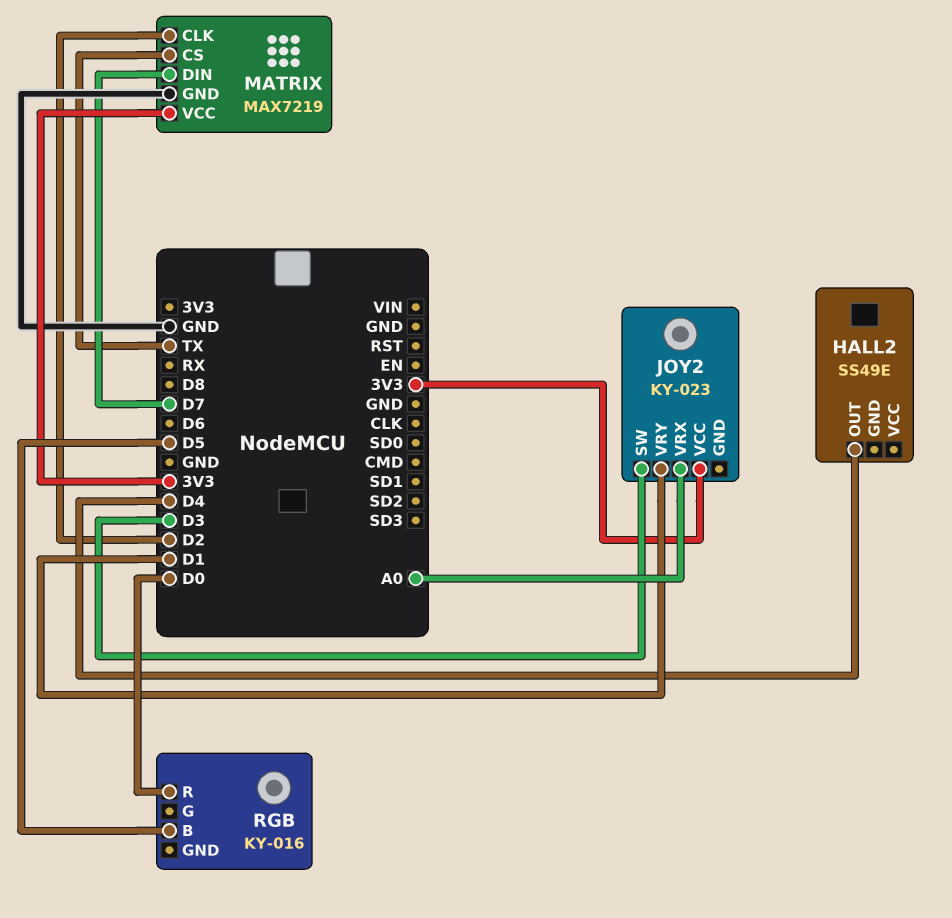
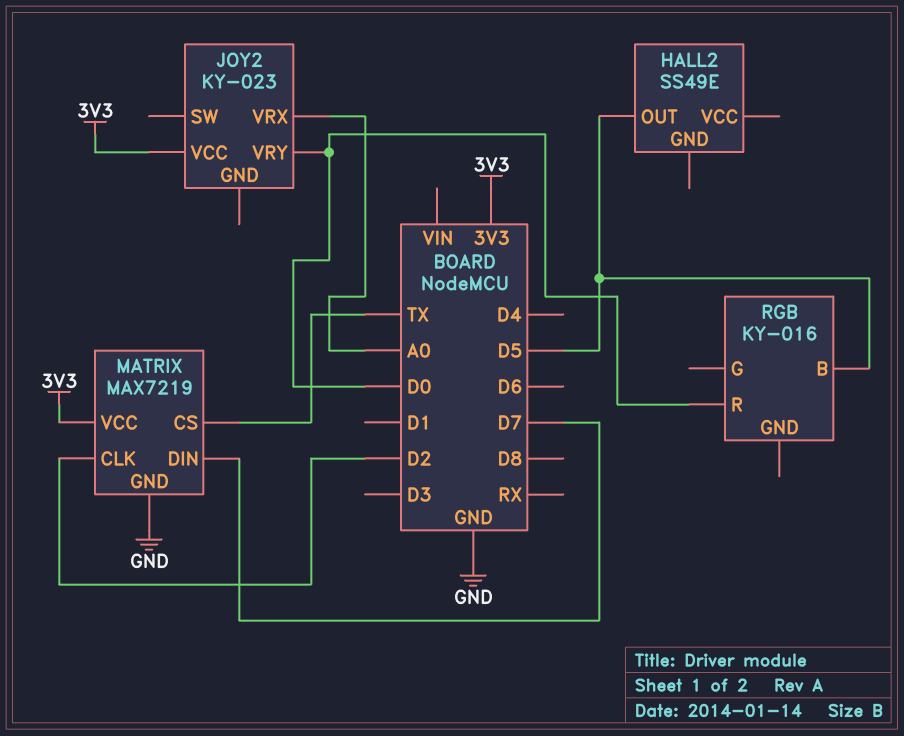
HALL2 pin OUT: D4 -> D5
JOY2 pin SW: D3 -> none
JOY2 pin VRY: D1 -> D0

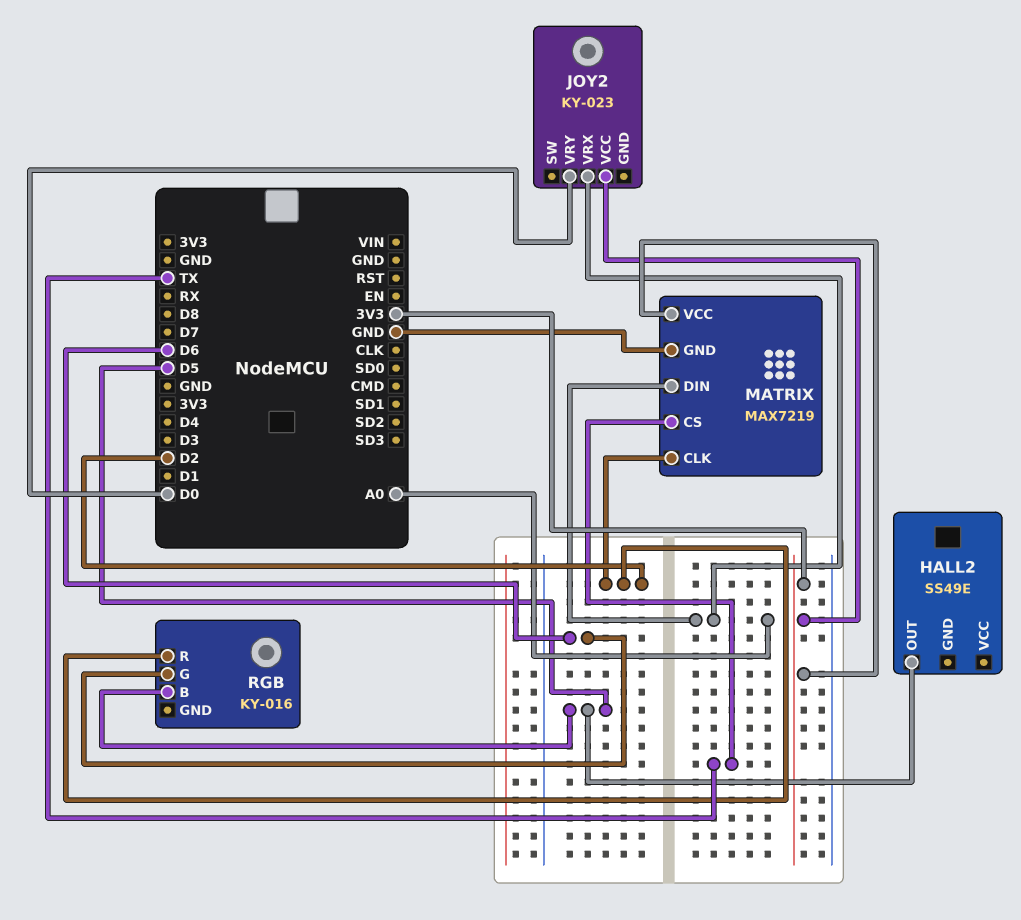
MATRIX pin DIN: D7 -> A0
RGB pin G: none -> D6
RGB pin R: D0 -> D2

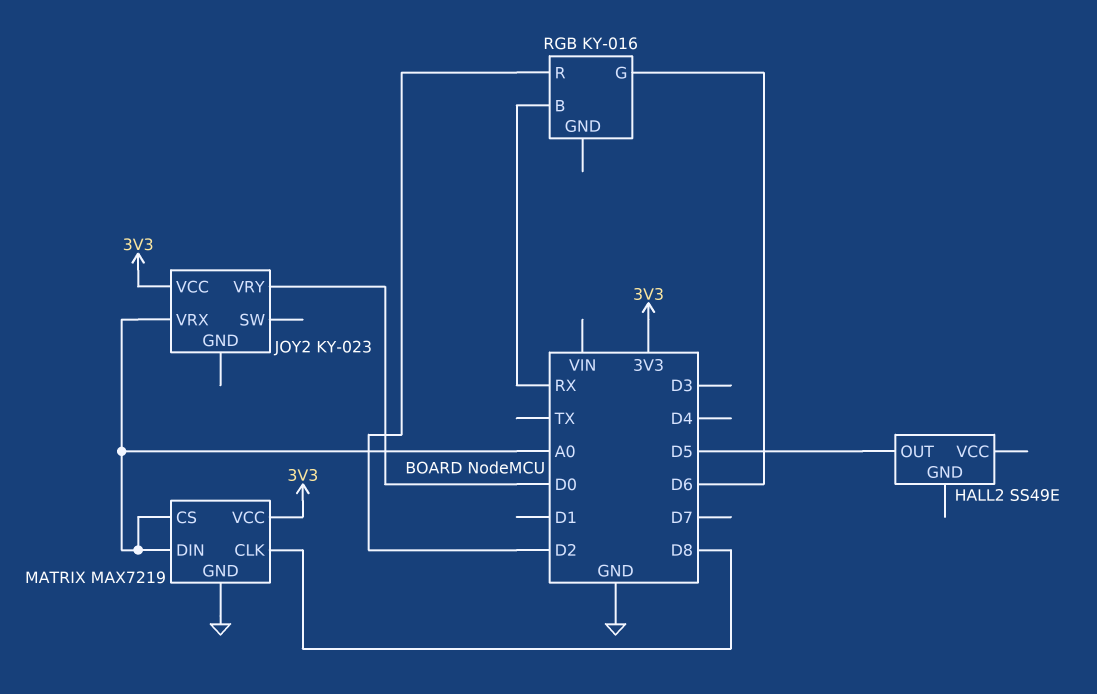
MATRIX pin CLK: D2 -> D8
MATRIX pin CS: TX -> A0
RGB pin B: D5 -> RX

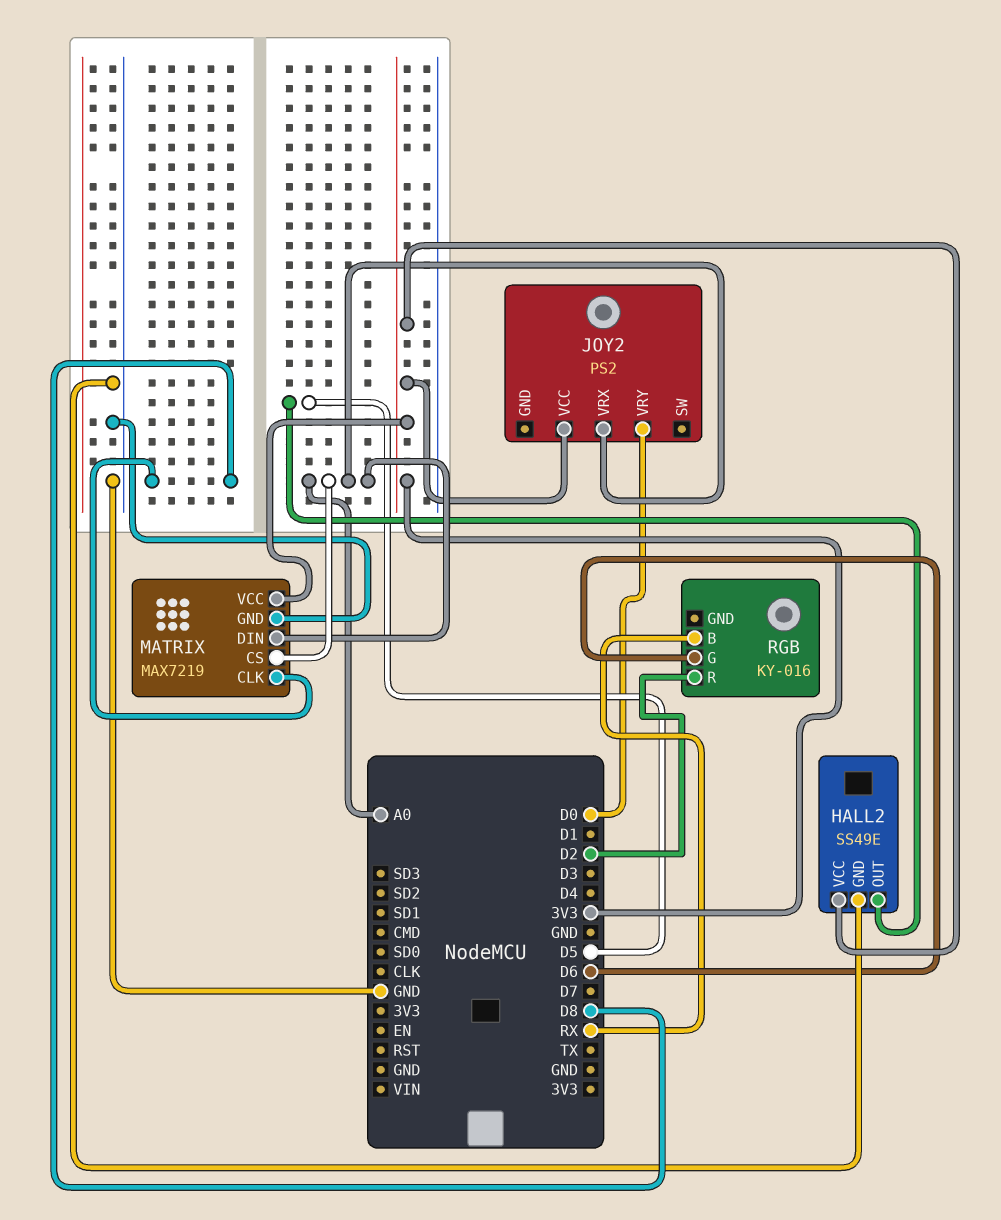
HALL2 pin GND: none -> GND
HALL2 pin VCC: none -> 3V3
JOY2: KY-023 -> PS2

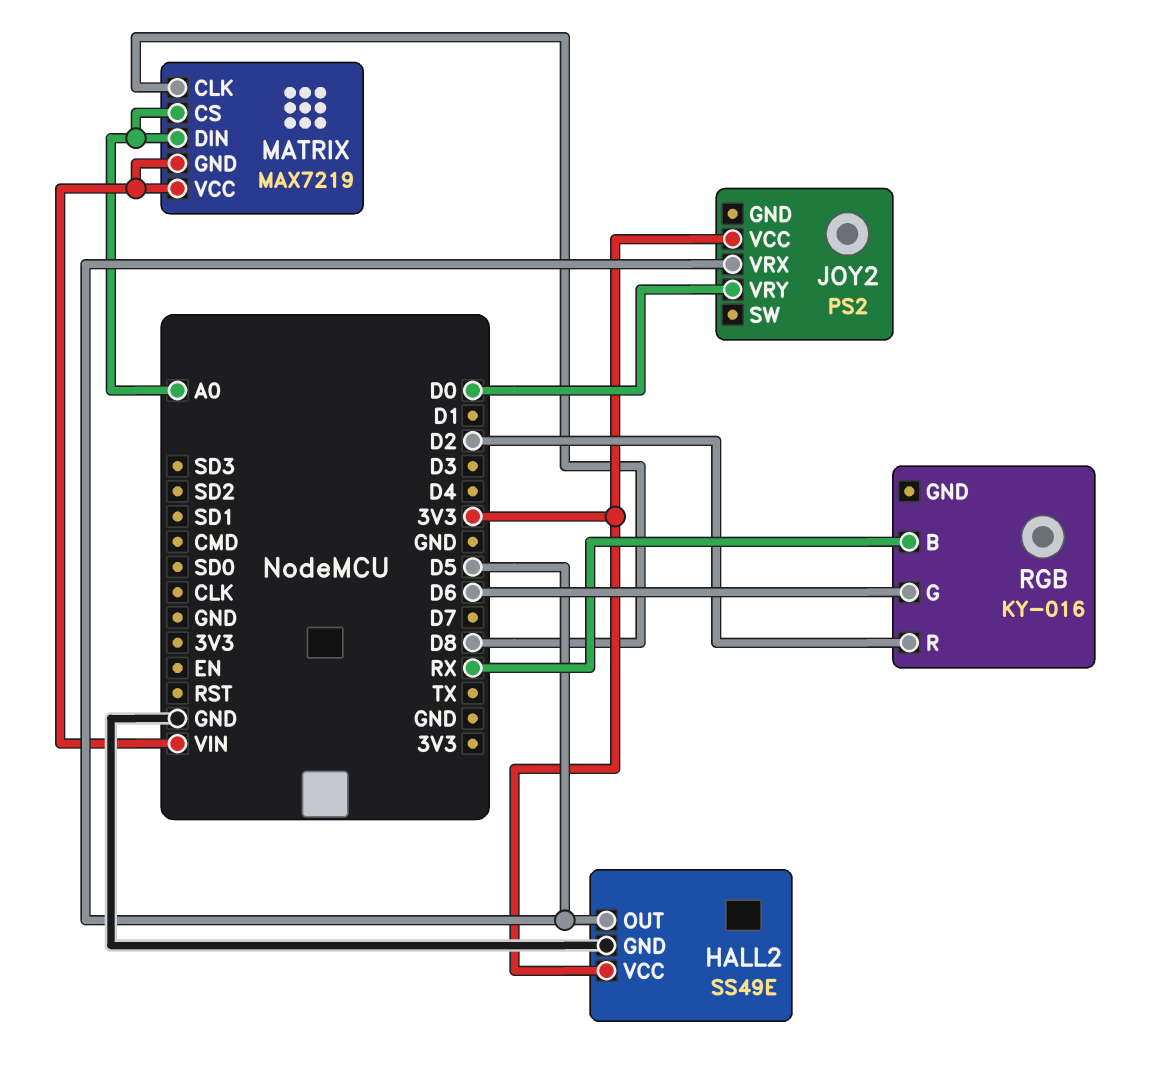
JOY2 pin VRX: A0 -> D5
MATRIX pin GND: GND -> VIN
MATRIX pin VCC: 3V3 -> VIN

